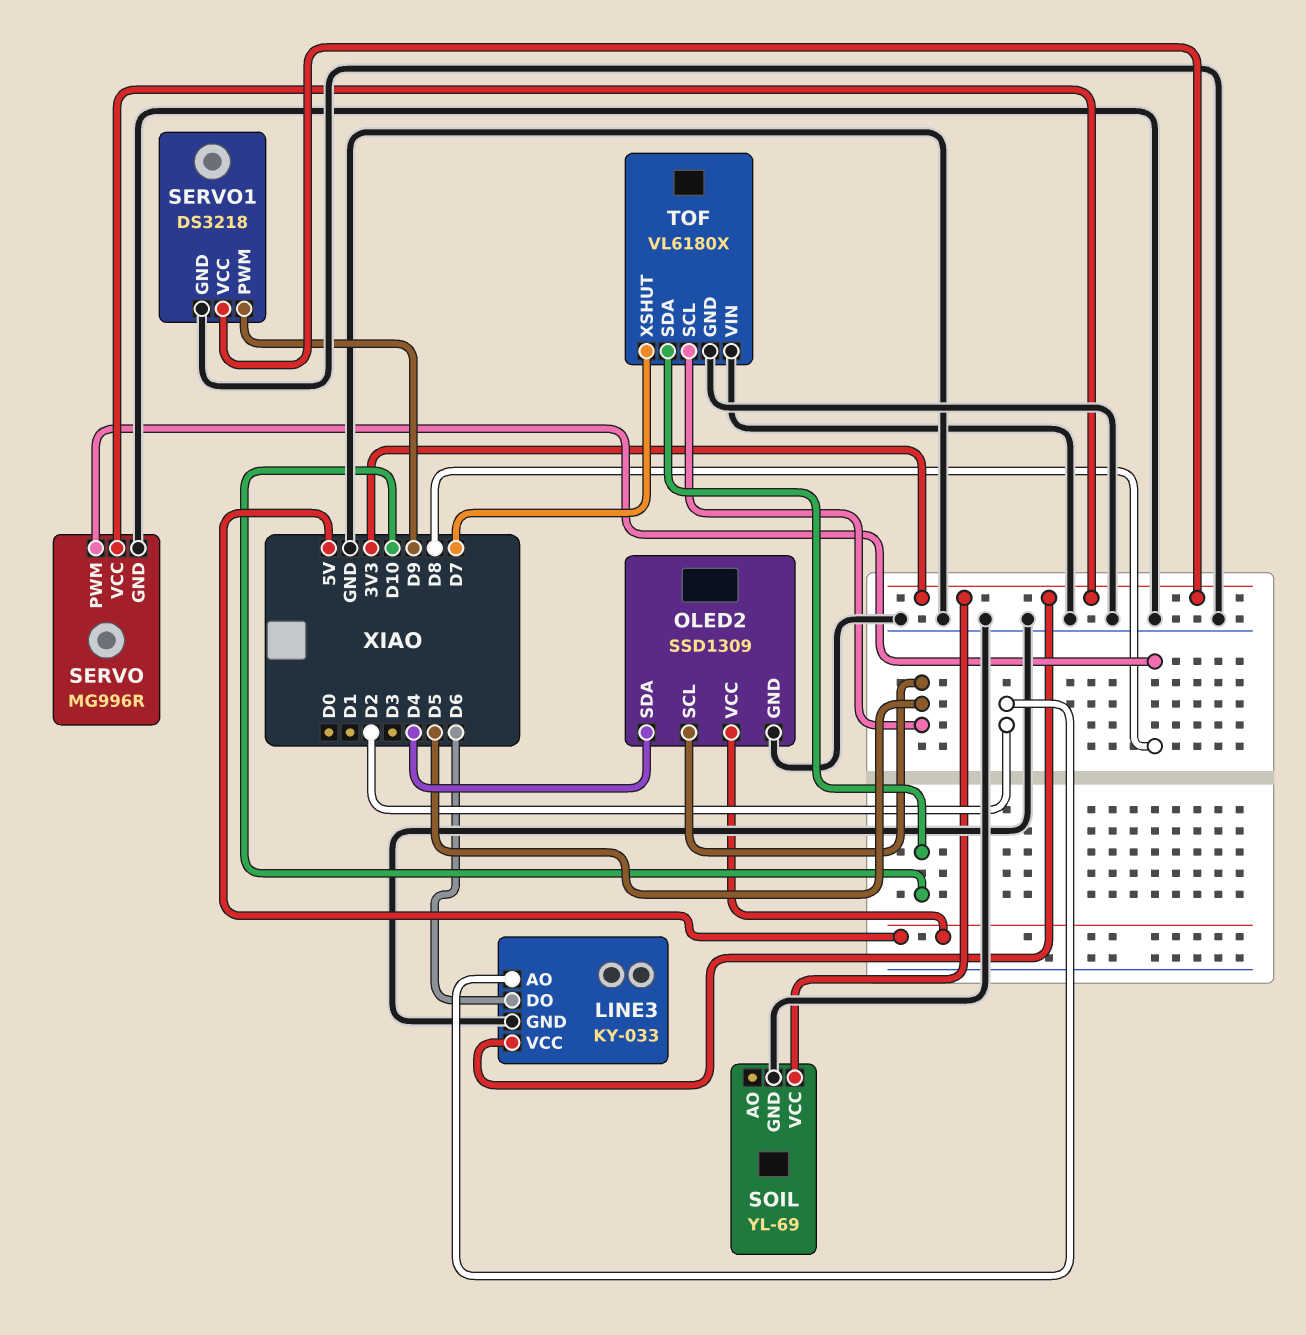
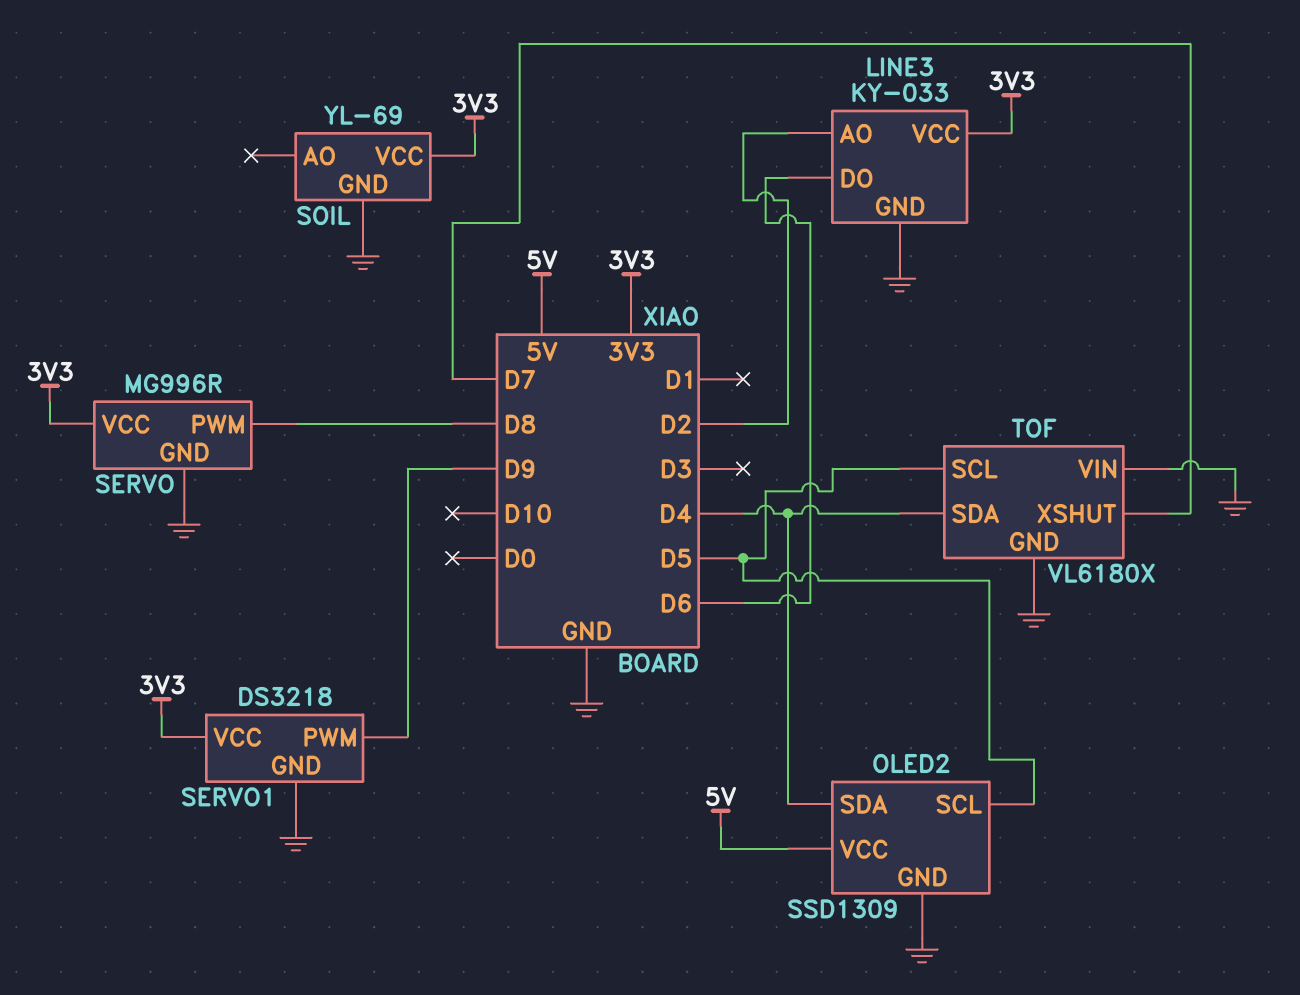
TOF pin SDA: D10 -> D4

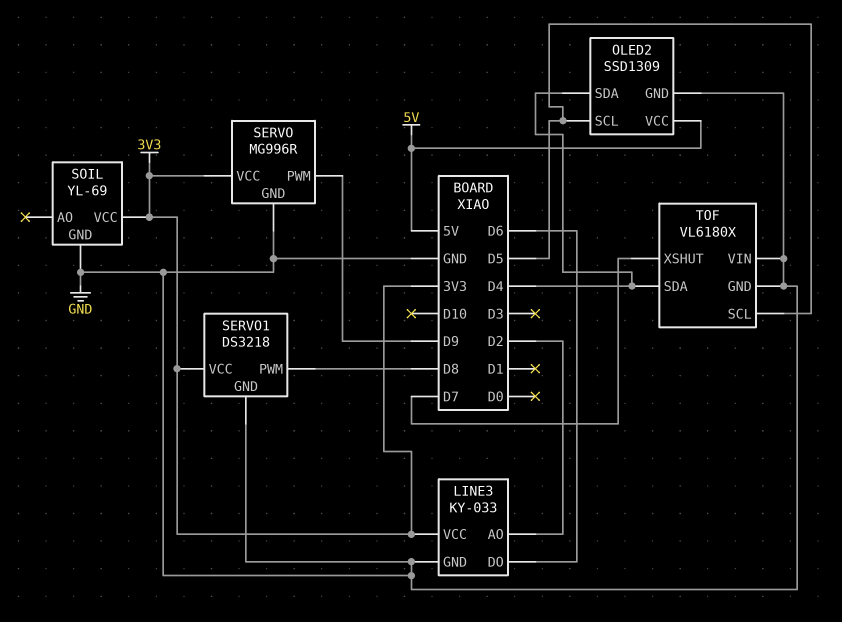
SERVO pin PWM: D8 -> D9
SERVO1 pin PWM: D9 -> D8

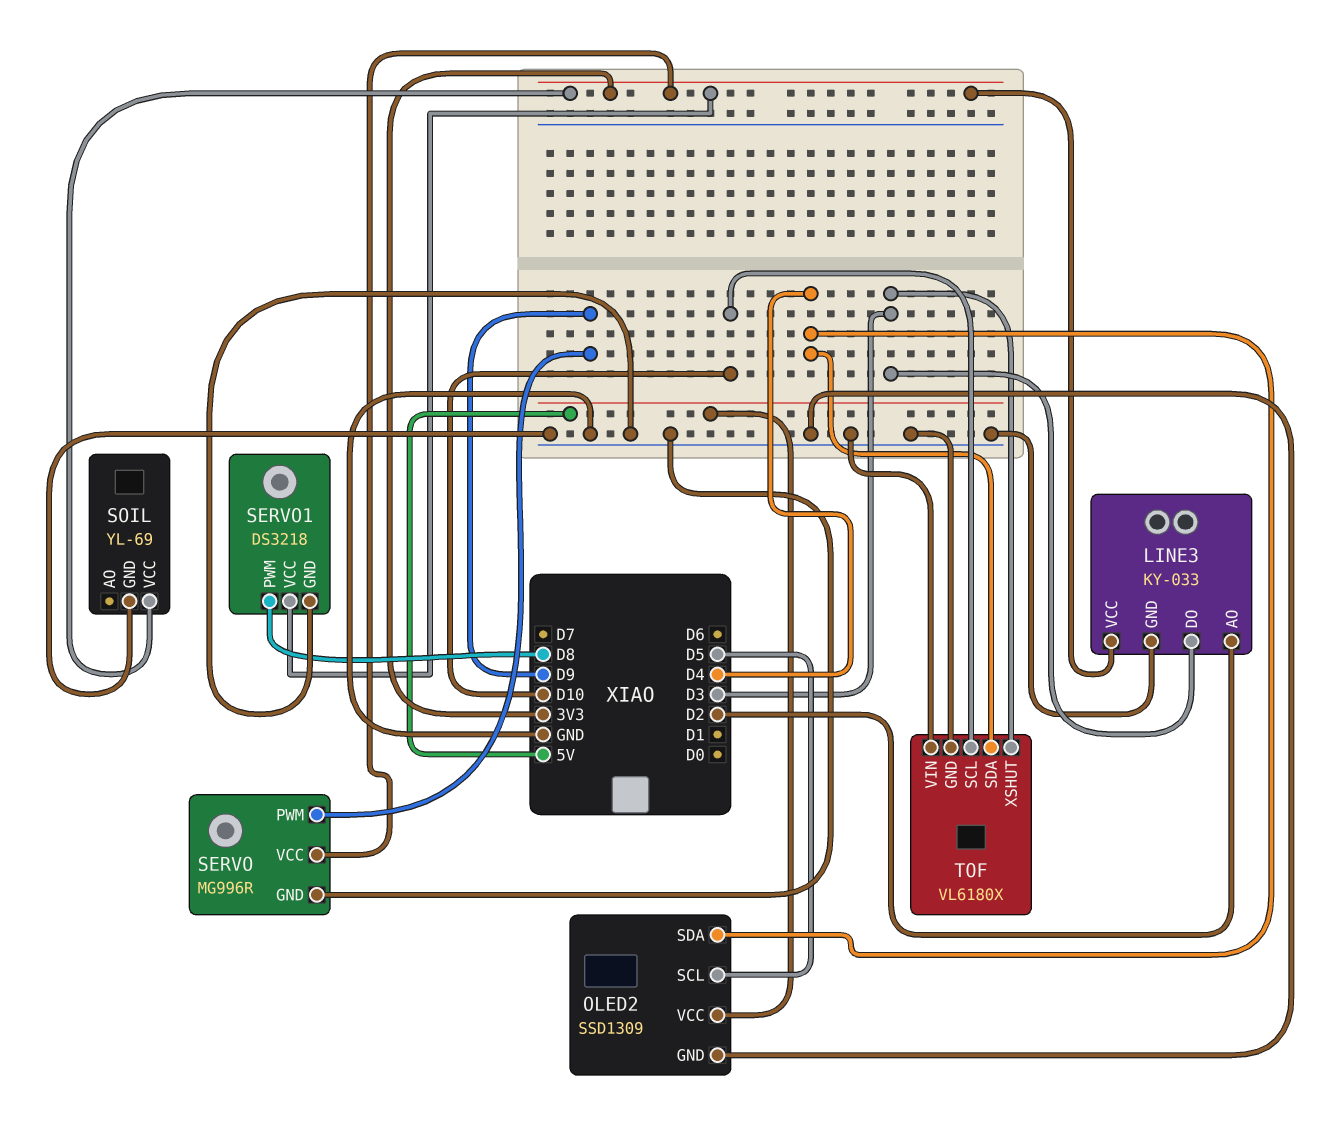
LINE3 pin DO: D6 -> D3
TOF pin SCL: D5 -> D10
TOF pin XSHUT: D7 -> D3

